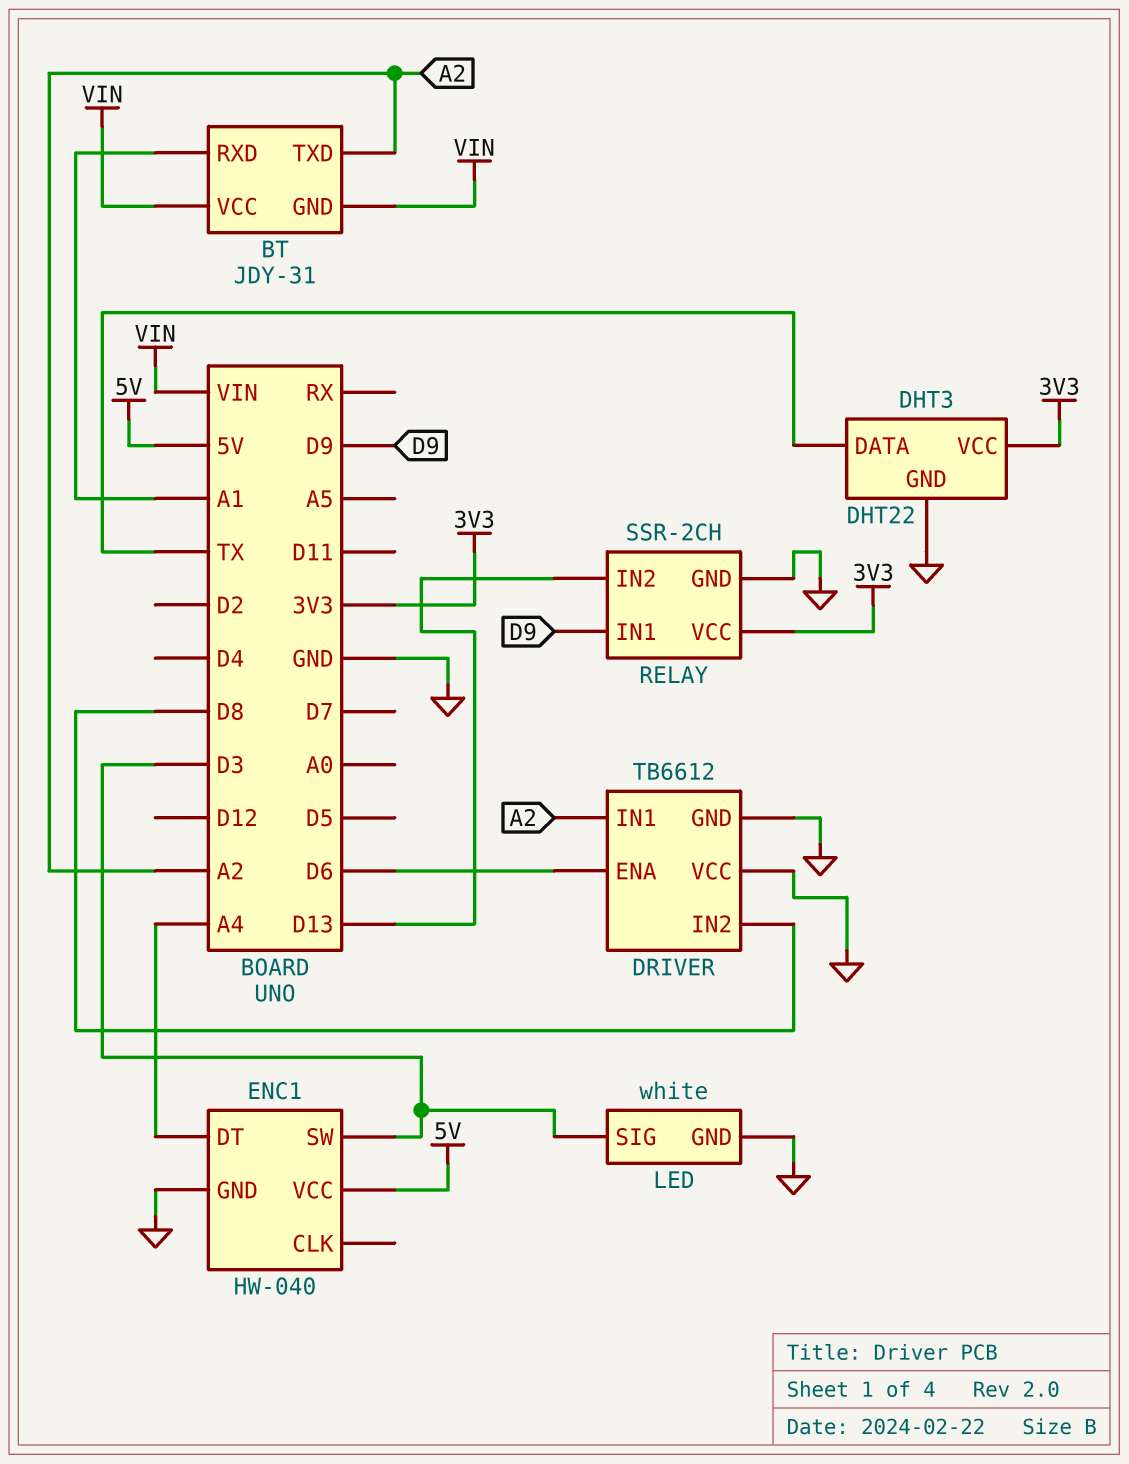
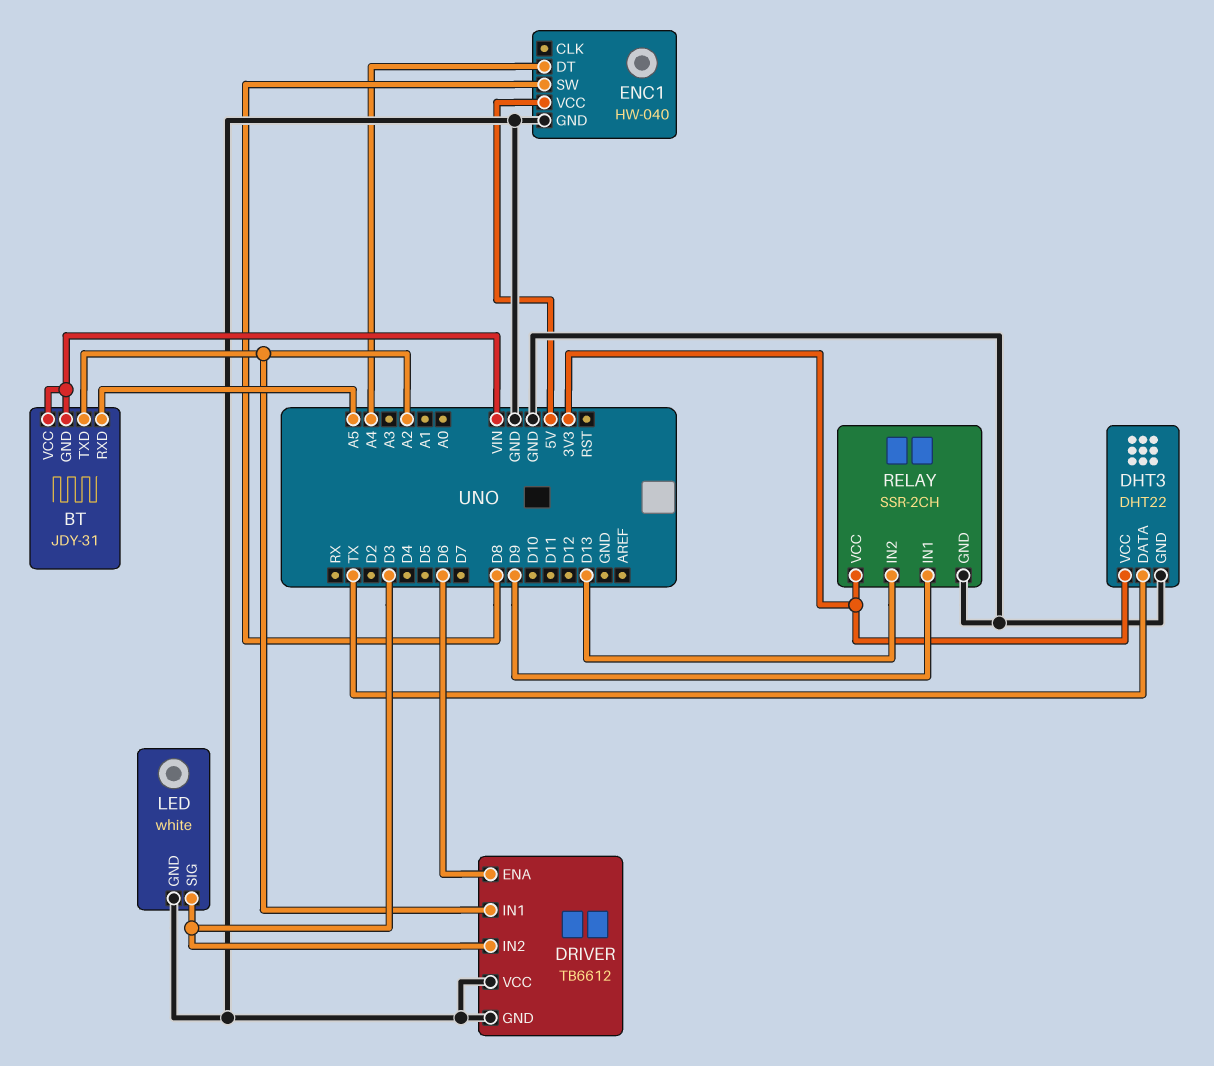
BT pin RXD: A1 -> A5
DRIVER pin IN2: D8 -> D3
ENC1 pin SW: D3 -> D8

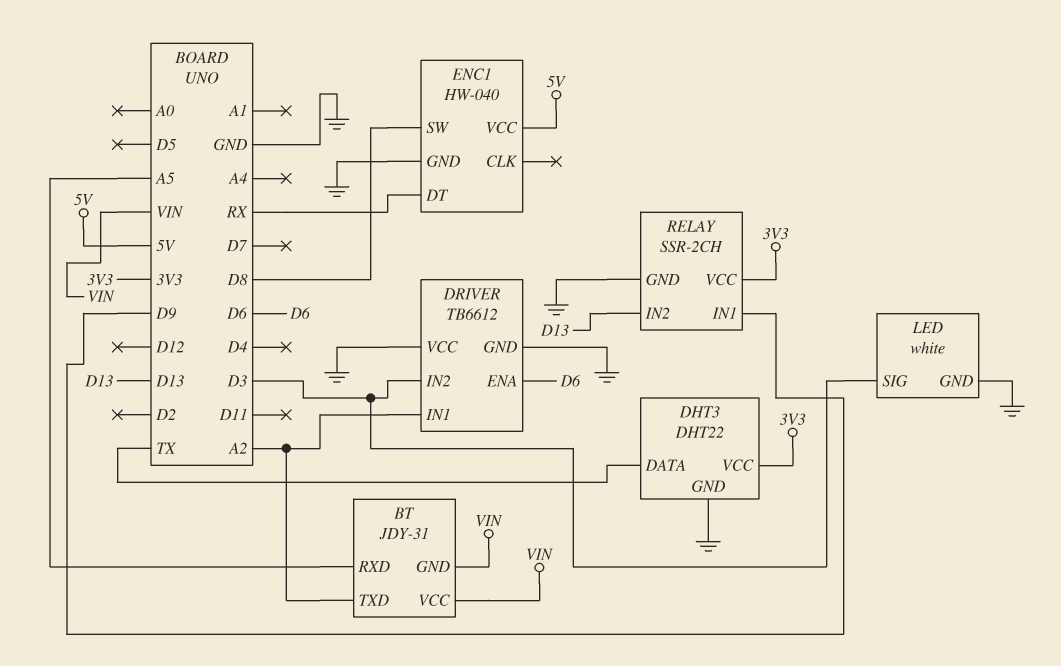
ENC1 pin DT: A4 -> RX

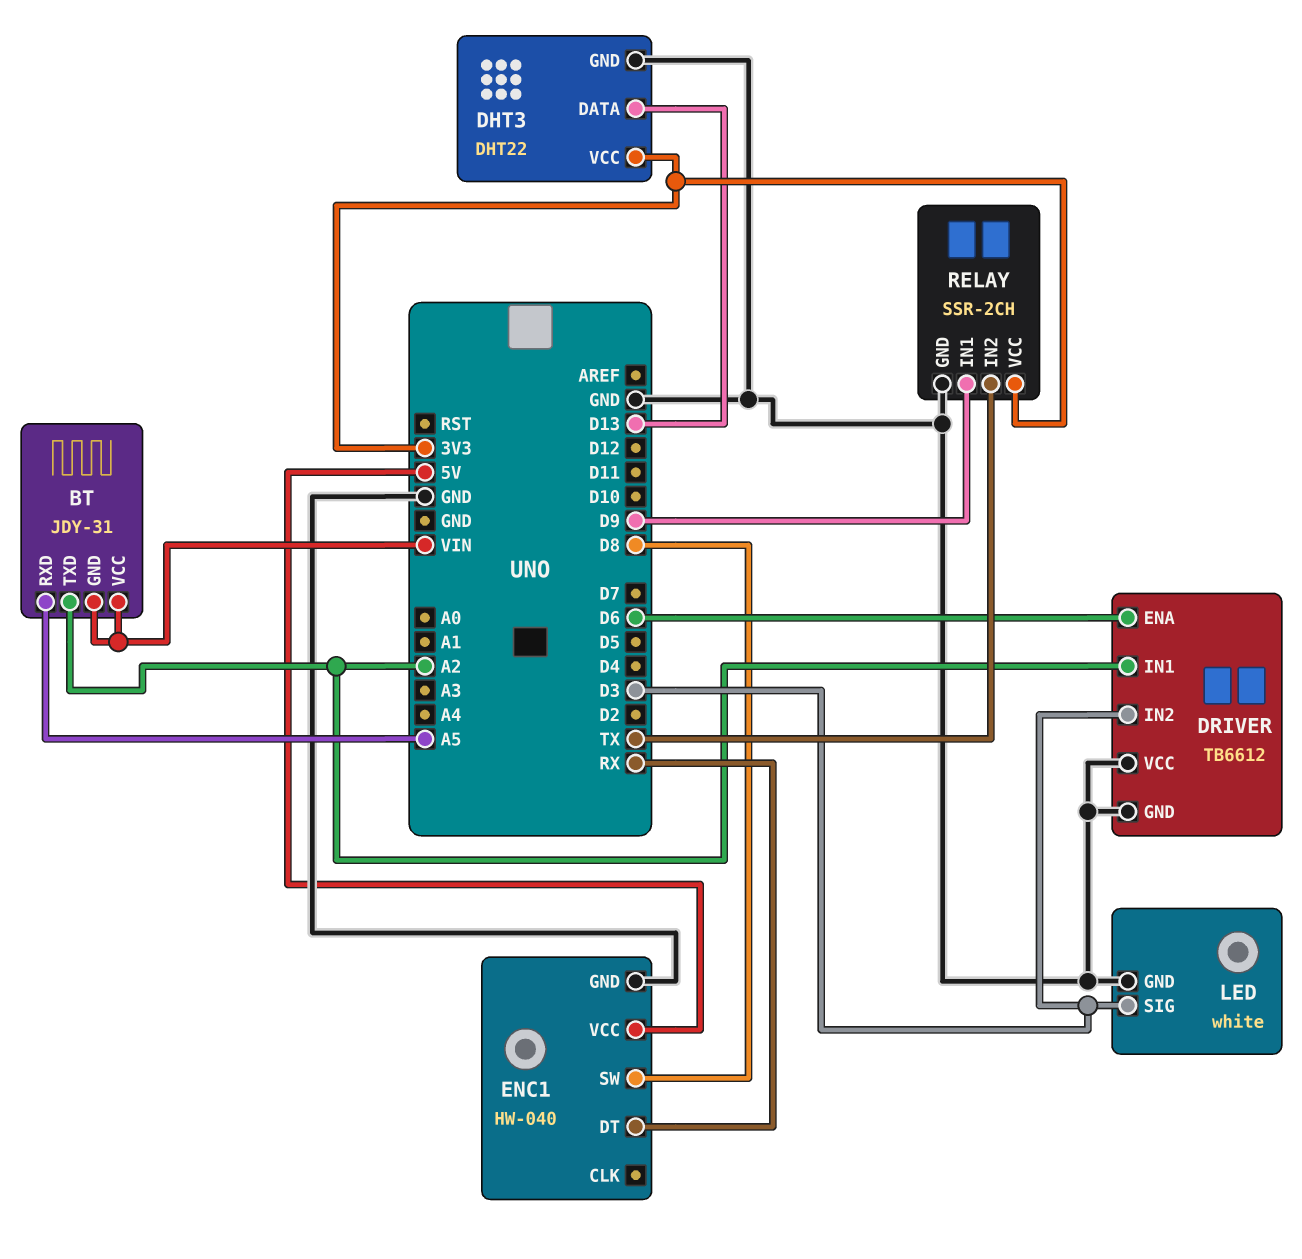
DHT3 pin DATA: TX -> D13
RELAY pin IN2: D13 -> TX

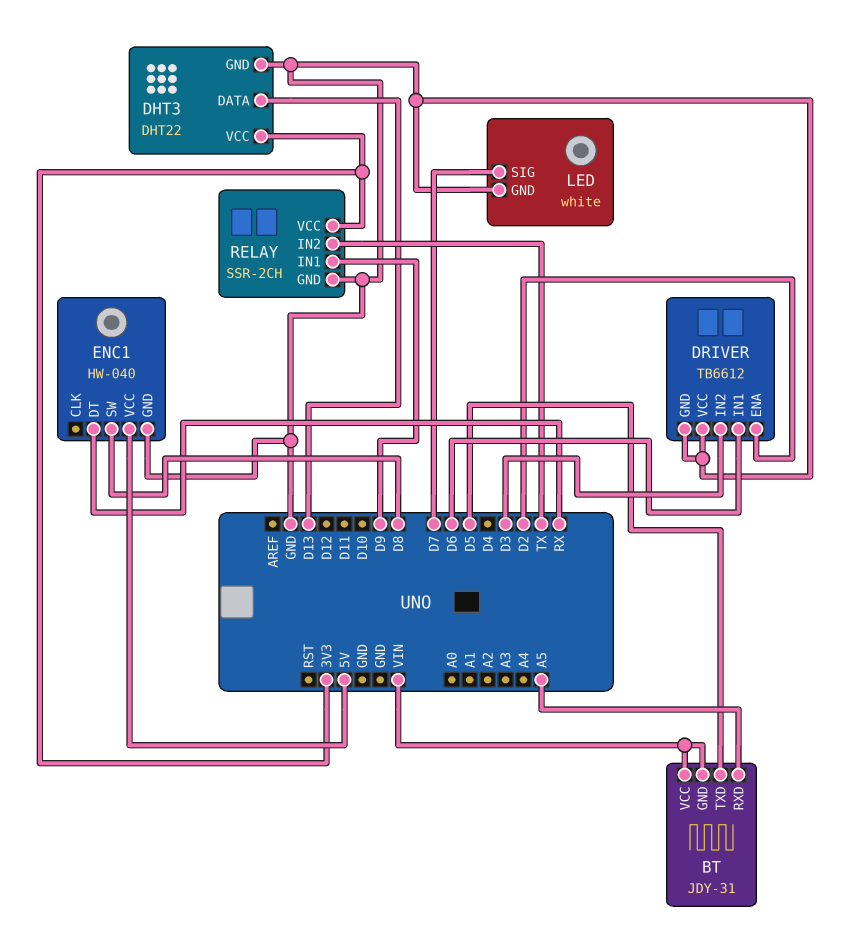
BT pin TXD: A2 -> D5
DRIVER pin ENA: D6 -> D2
DRIVER pin IN1: A2 -> D6
LED pin SIG: D3 -> D7

